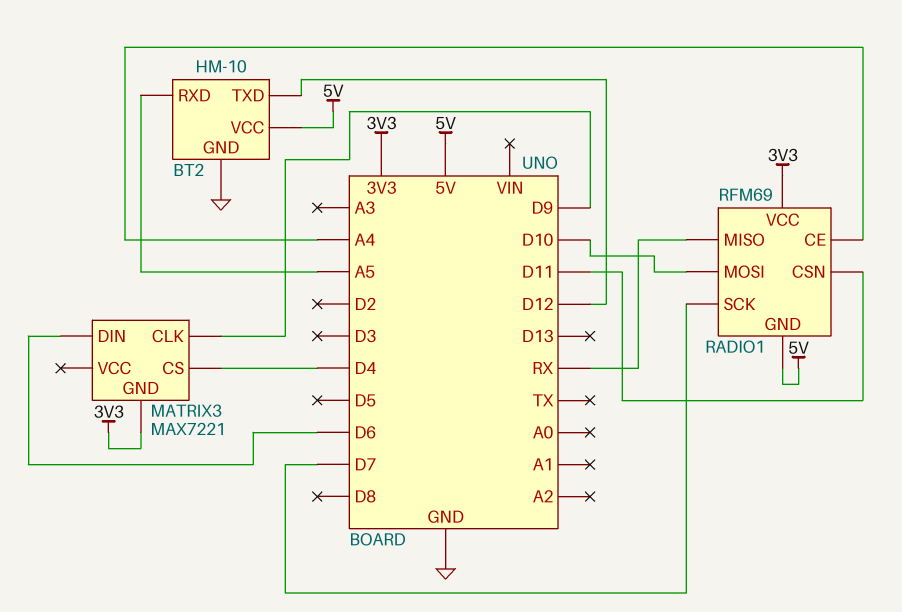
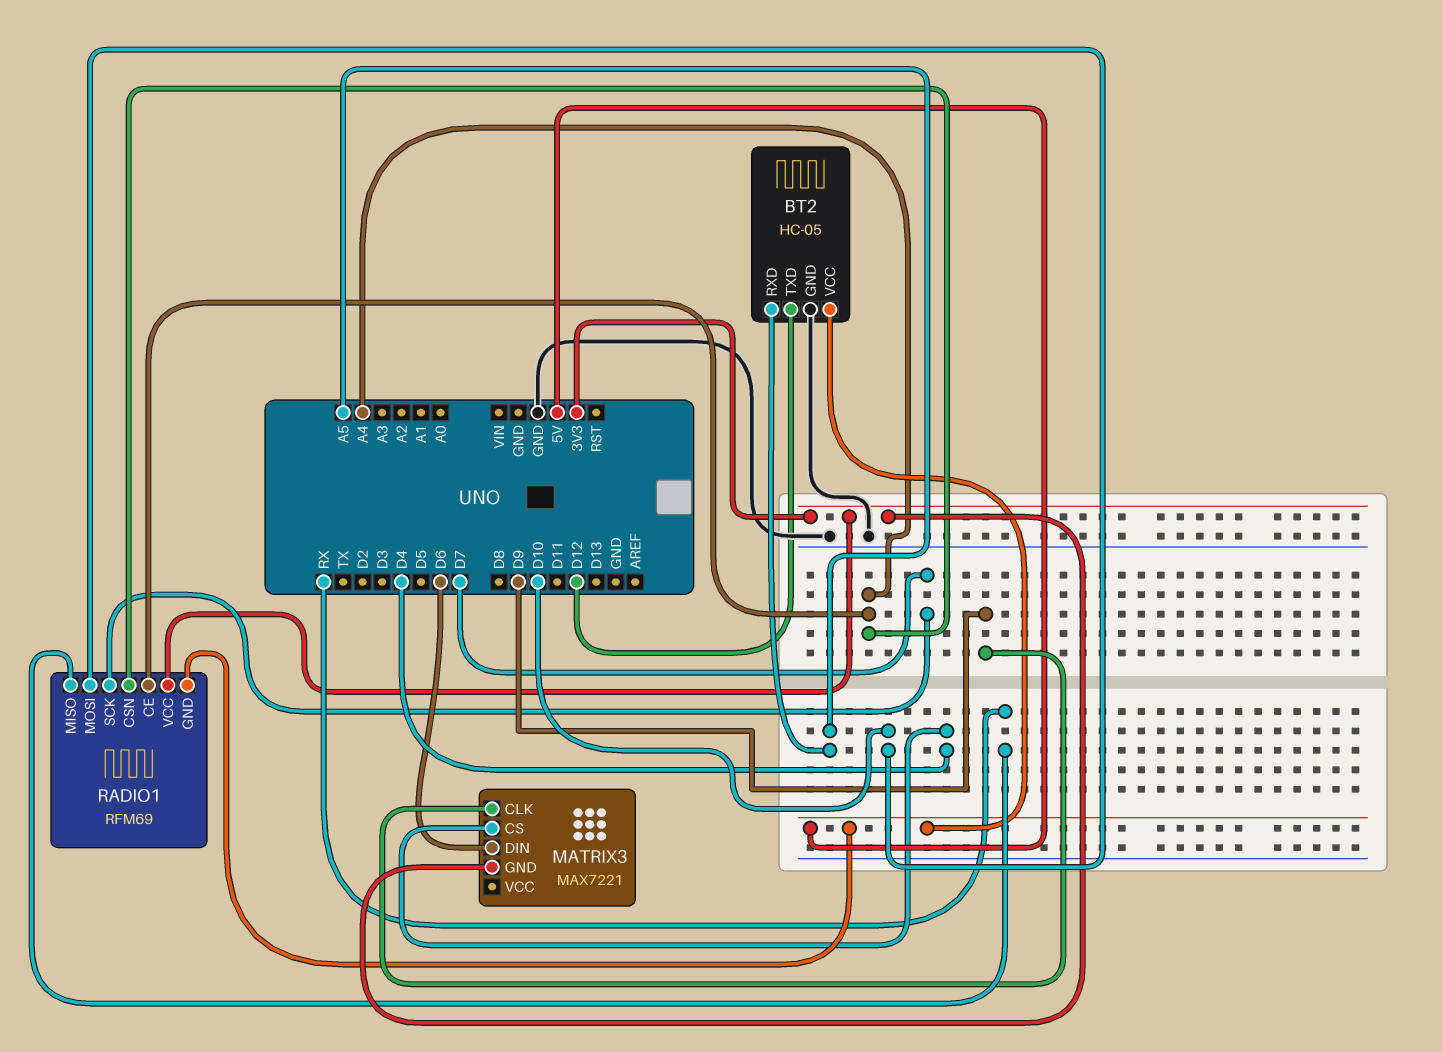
BT2: HM-10 -> HC-05
RADIO1 pin CSN: D11 -> A4

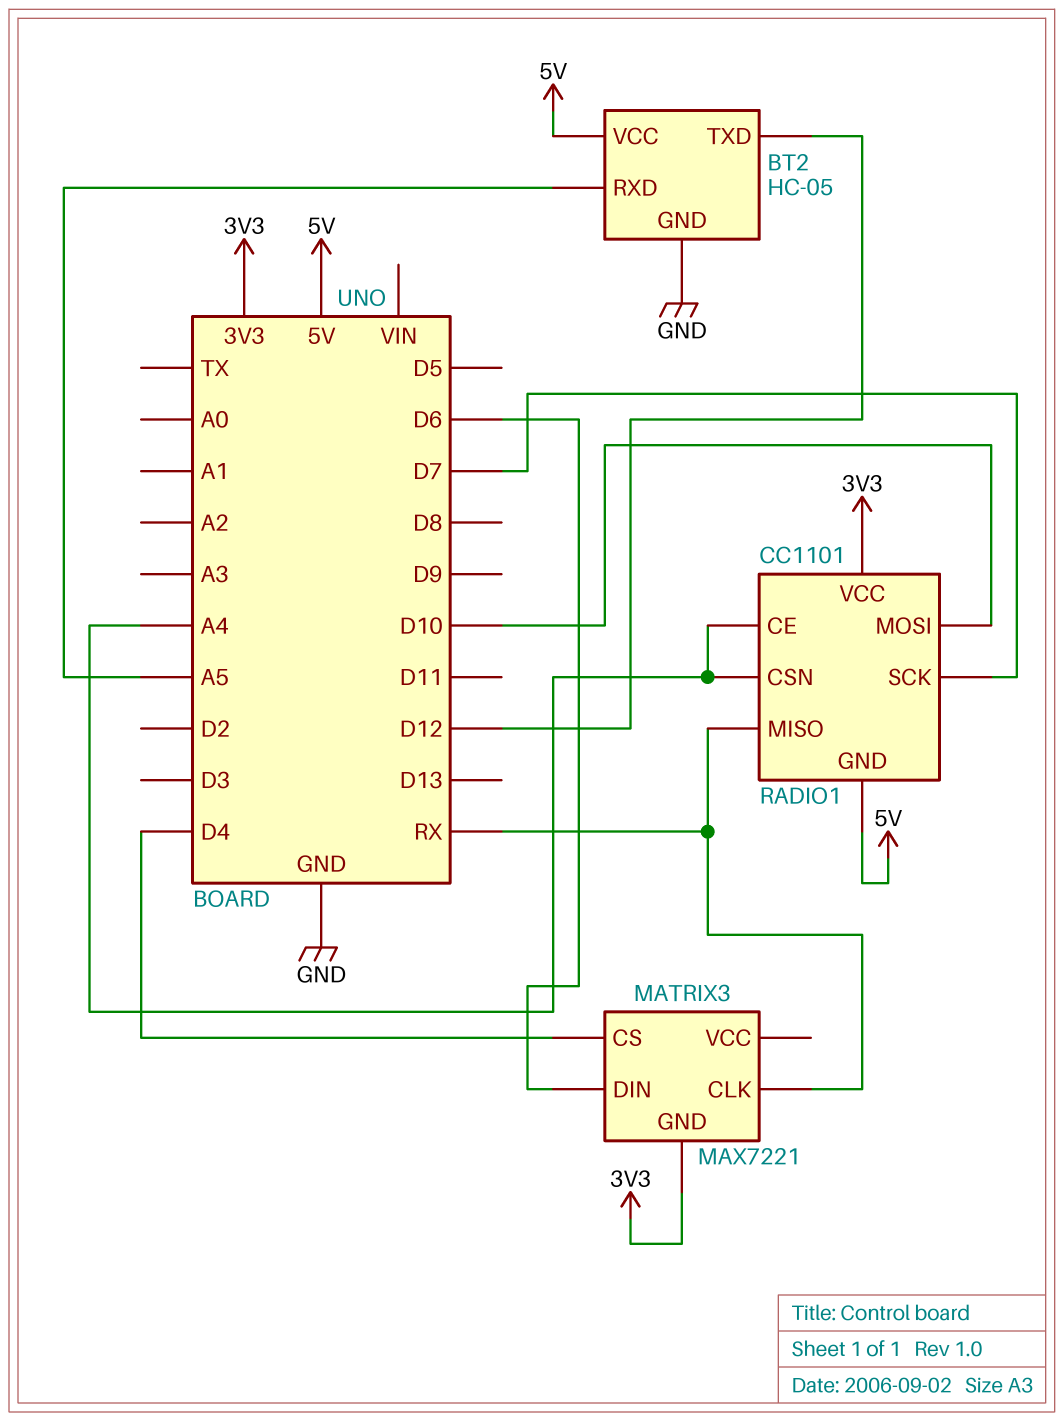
MATRIX3 pin CLK: D9 -> RX
RADIO1: RFM69 -> CC1101

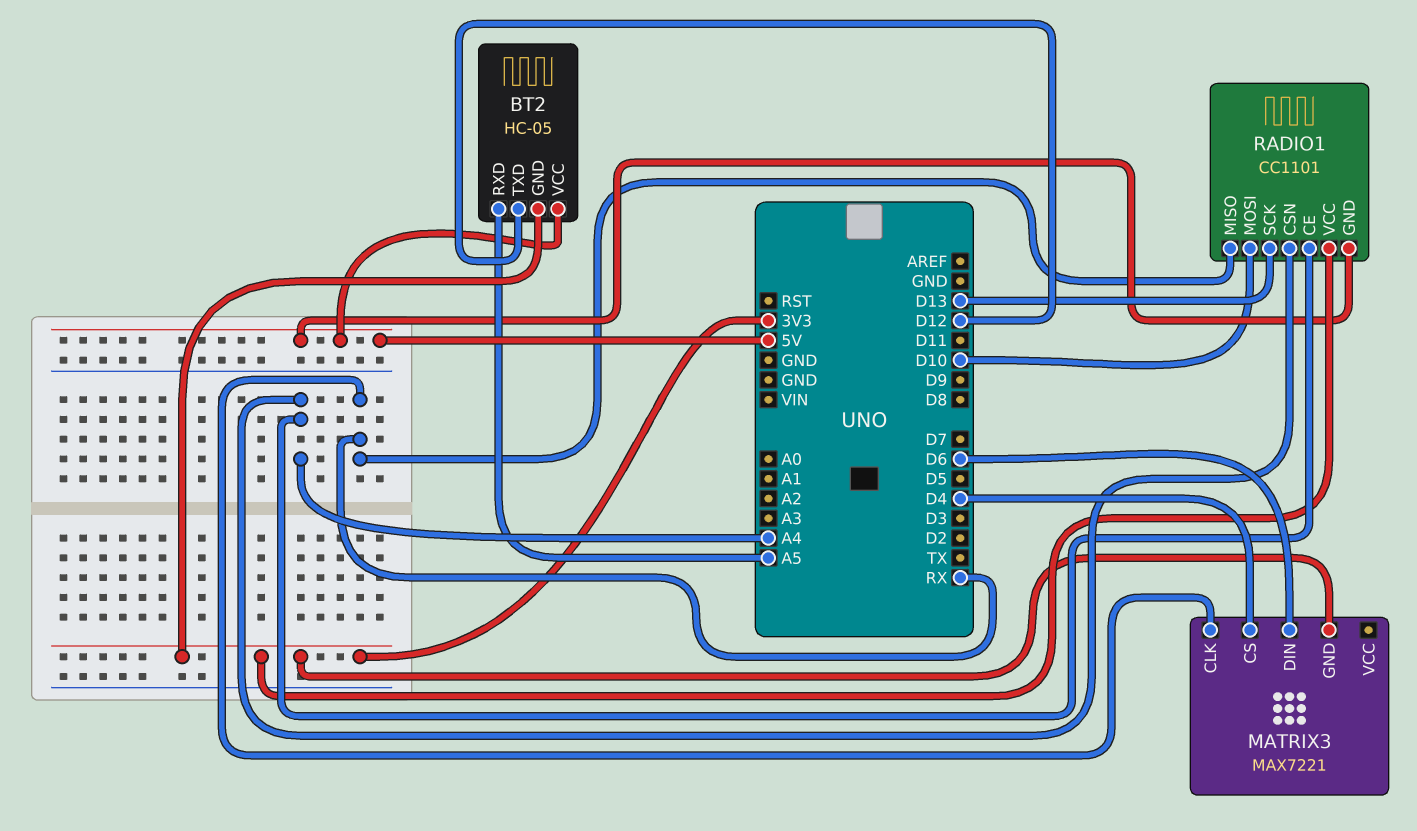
BT2 pin GND: GND -> 3V3
RADIO1 pin SCK: D7 -> D13

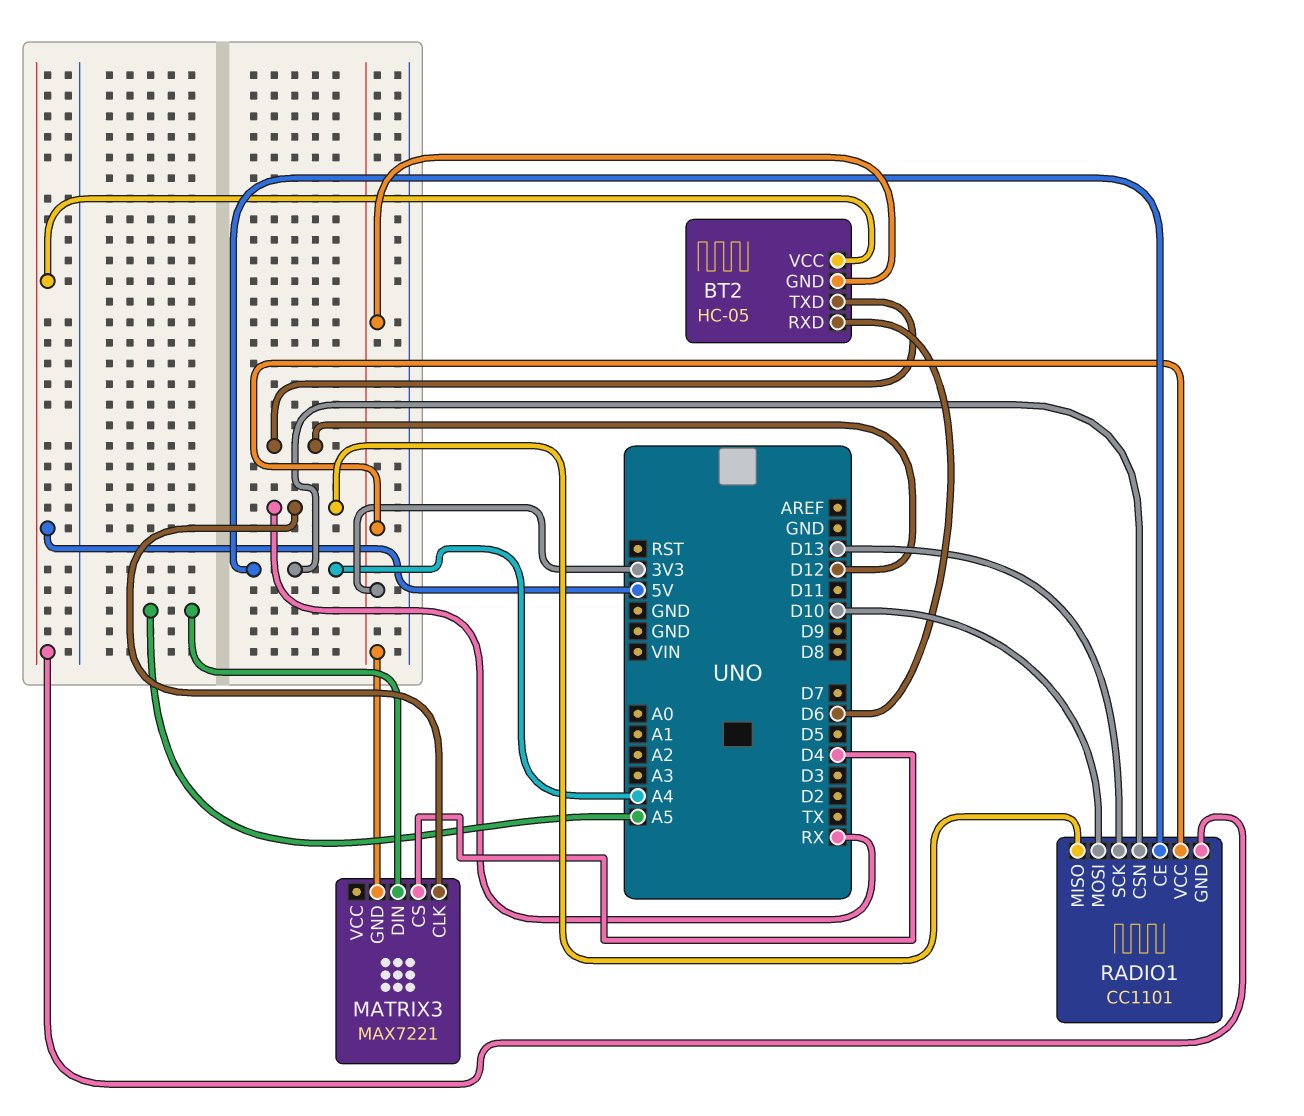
BT2 pin RXD: A5 -> D6
MATRIX3 pin DIN: D6 -> A5

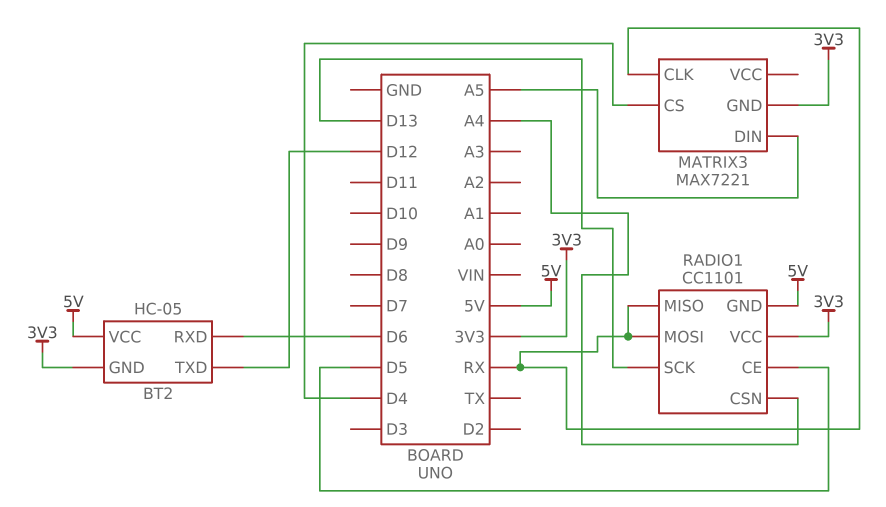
RADIO1 pin CE: A4 -> D5
RADIO1 pin MOSI: D10 -> RX

